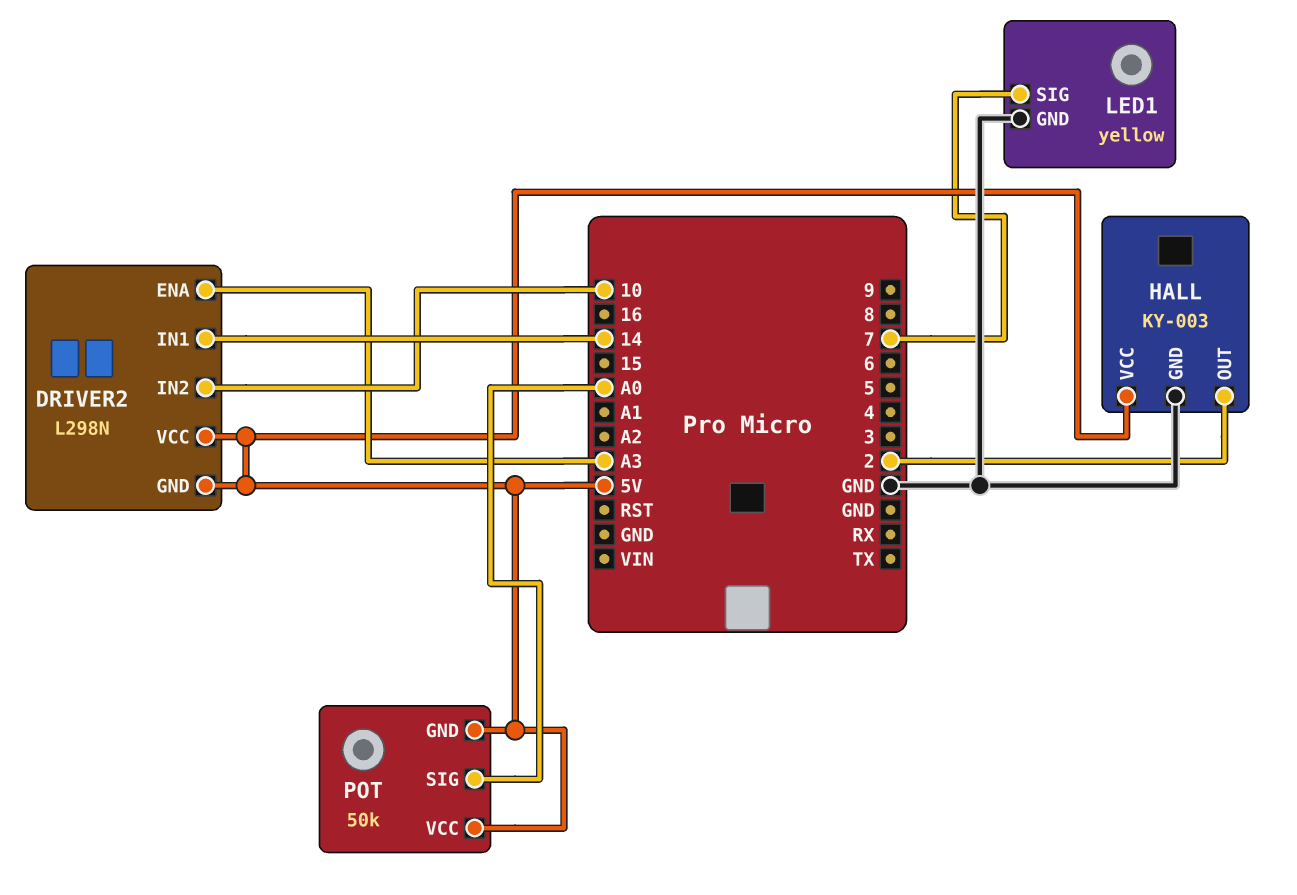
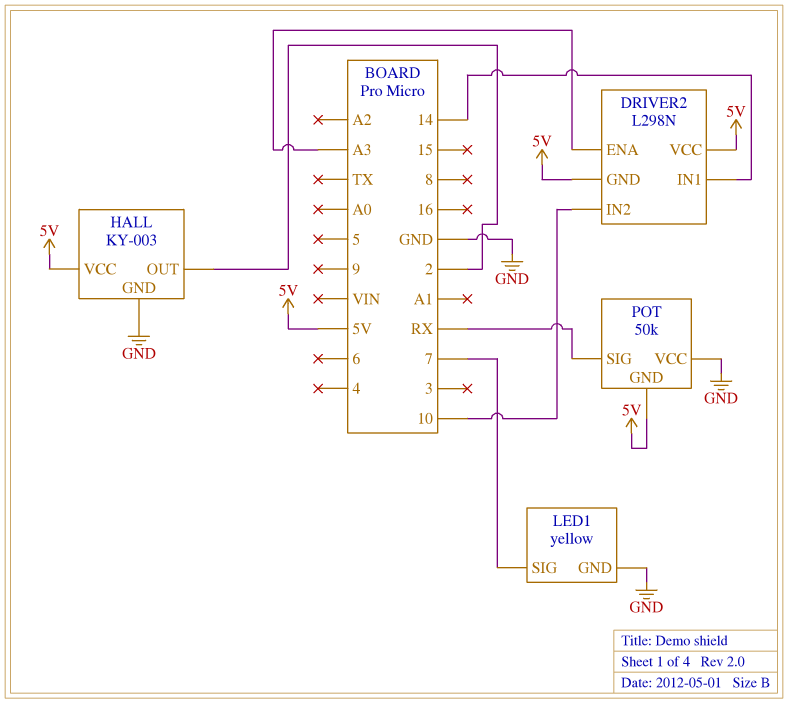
POT pin SIG: A0 -> RX
POT pin VCC: 5V -> GND

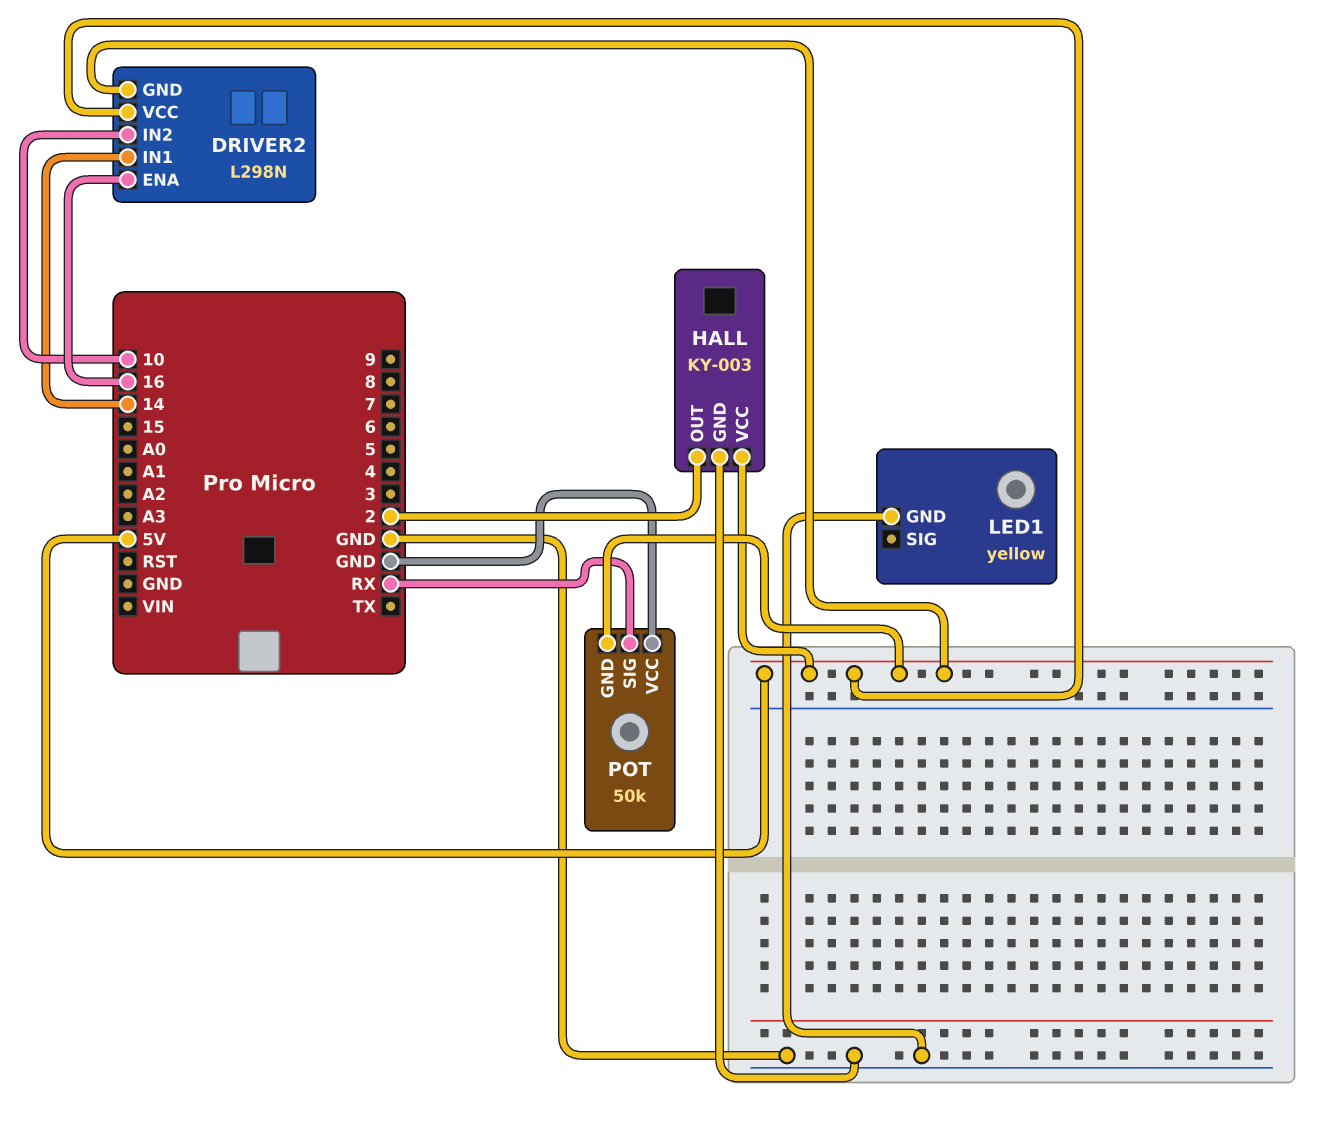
DRIVER2 pin ENA: A3 -> 16
LED1 pin SIG: 7 -> none

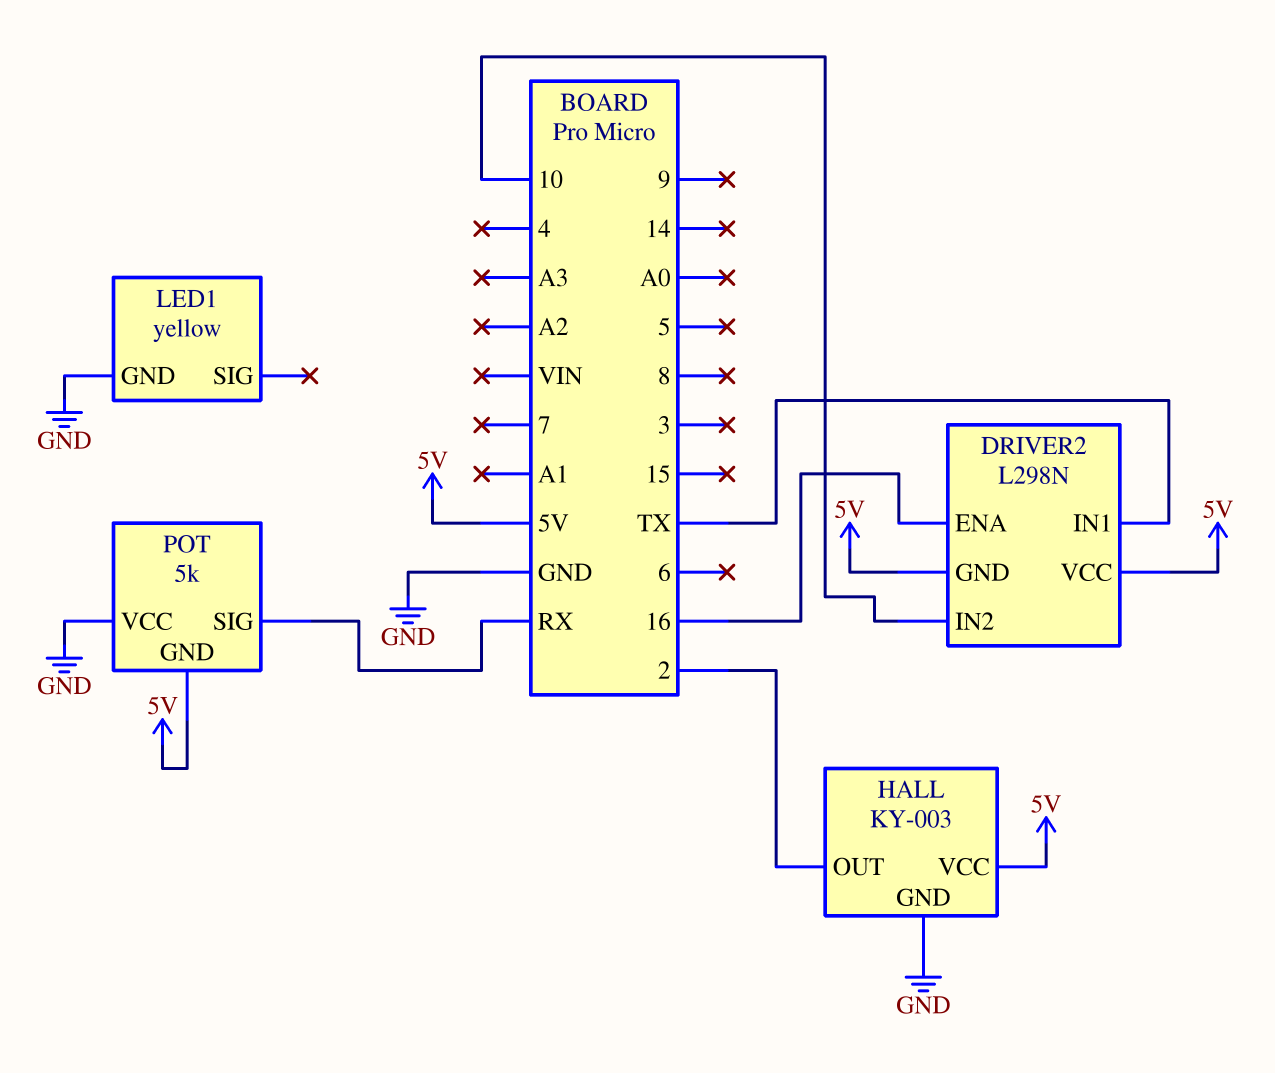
DRIVER2 pin IN1: 14 -> TX
POT: 50k -> 5k

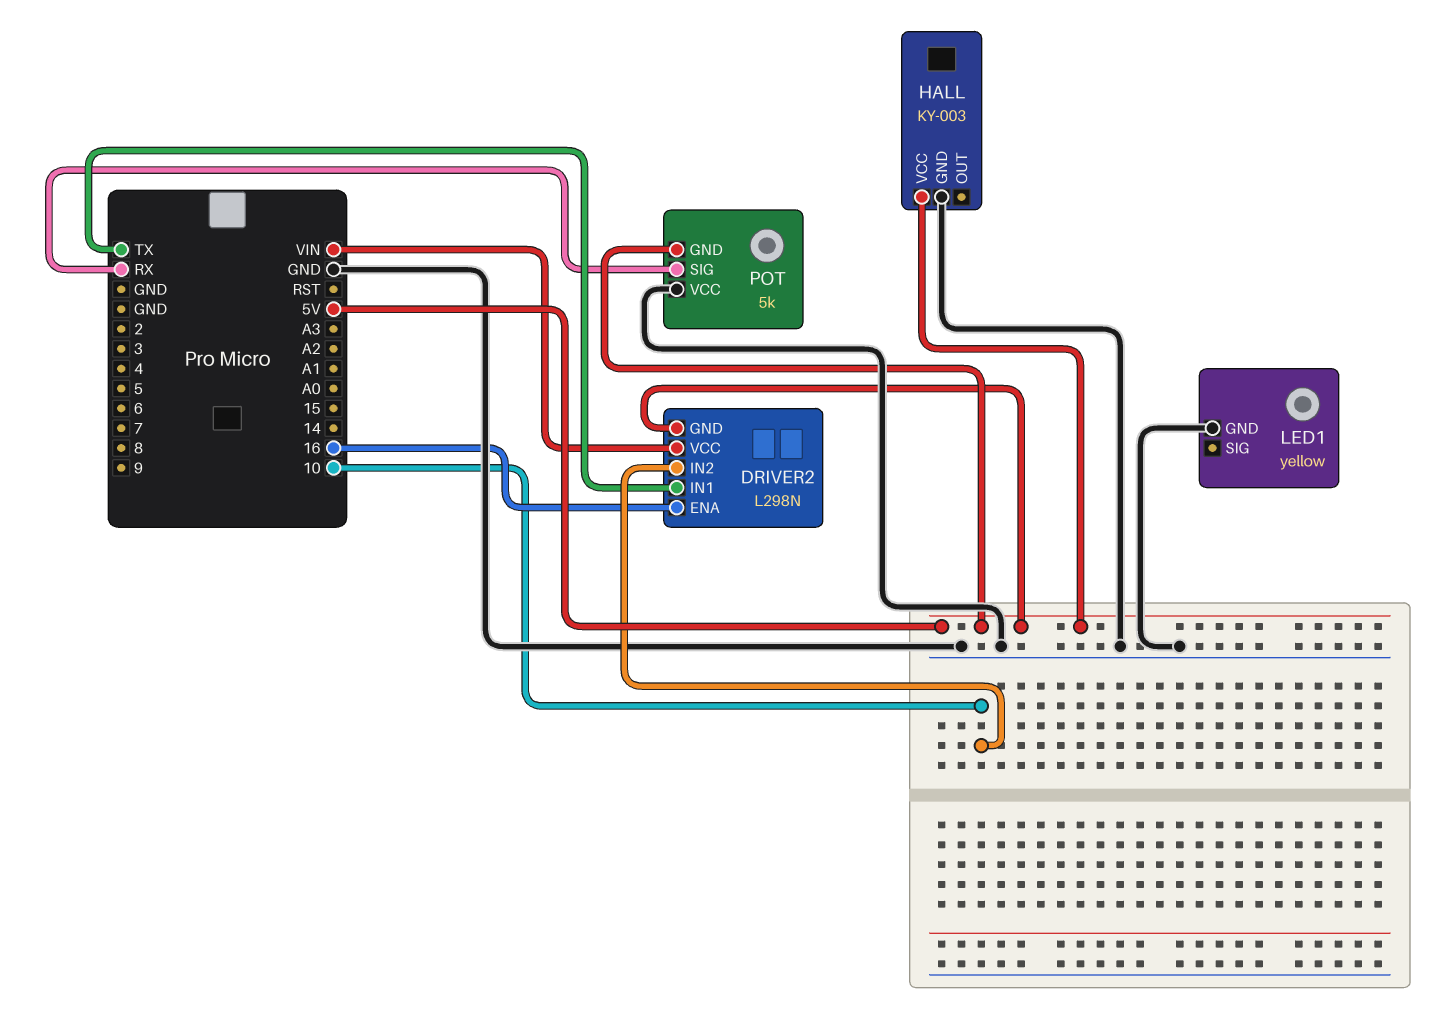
DRIVER2 pin VCC: 5V -> VIN
HALL pin OUT: 2 -> none

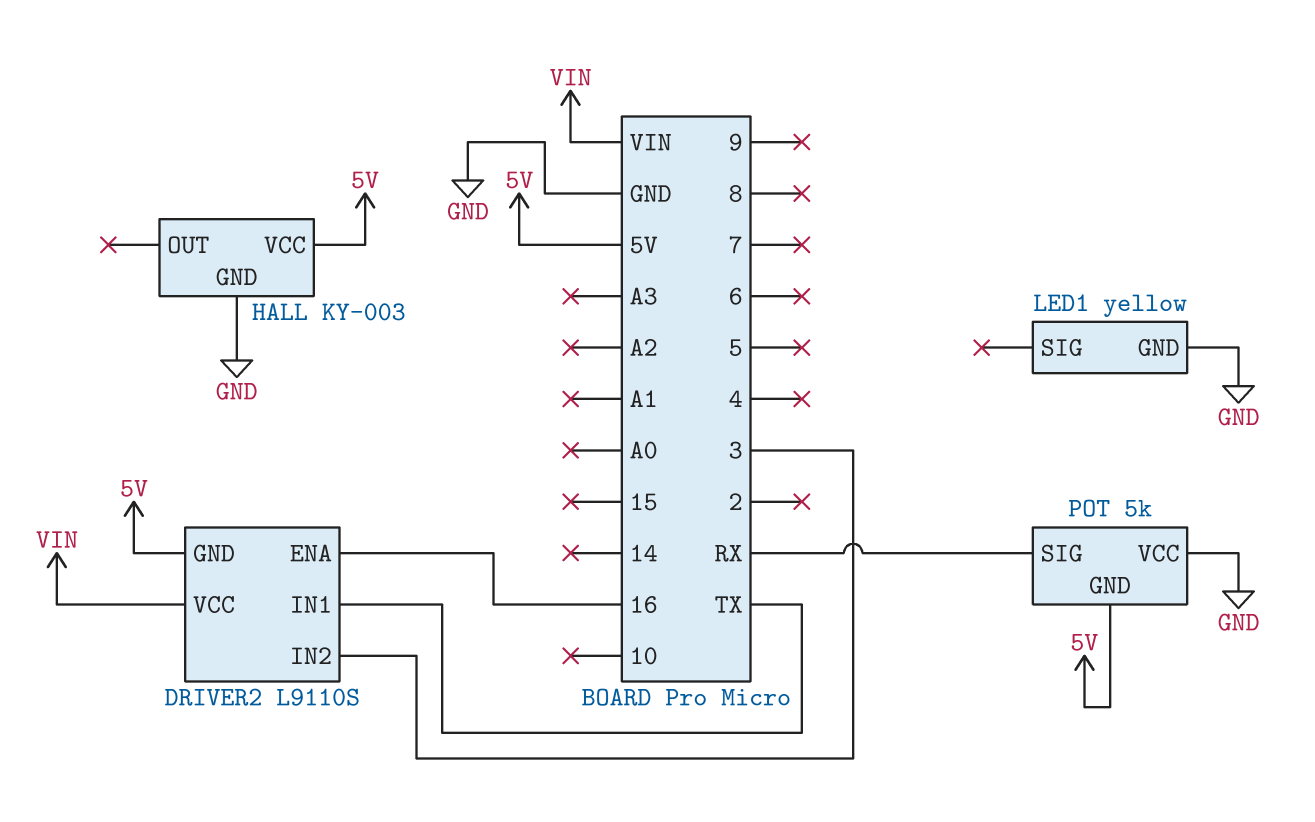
DRIVER2: L298N -> L9110S
DRIVER2 pin IN2: 10 -> 3

